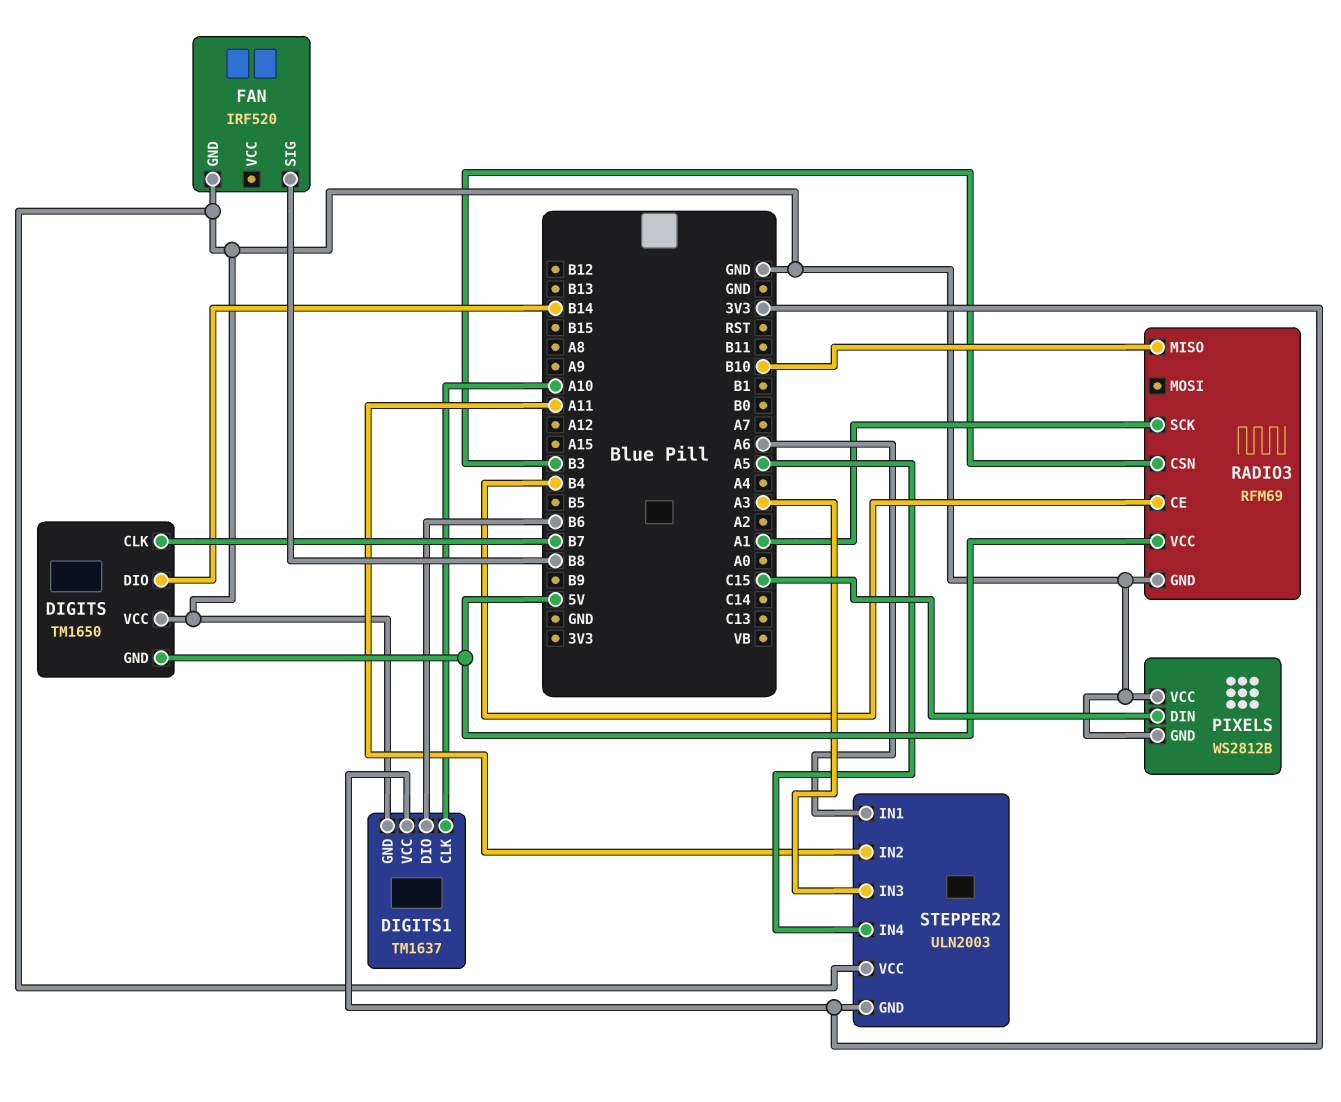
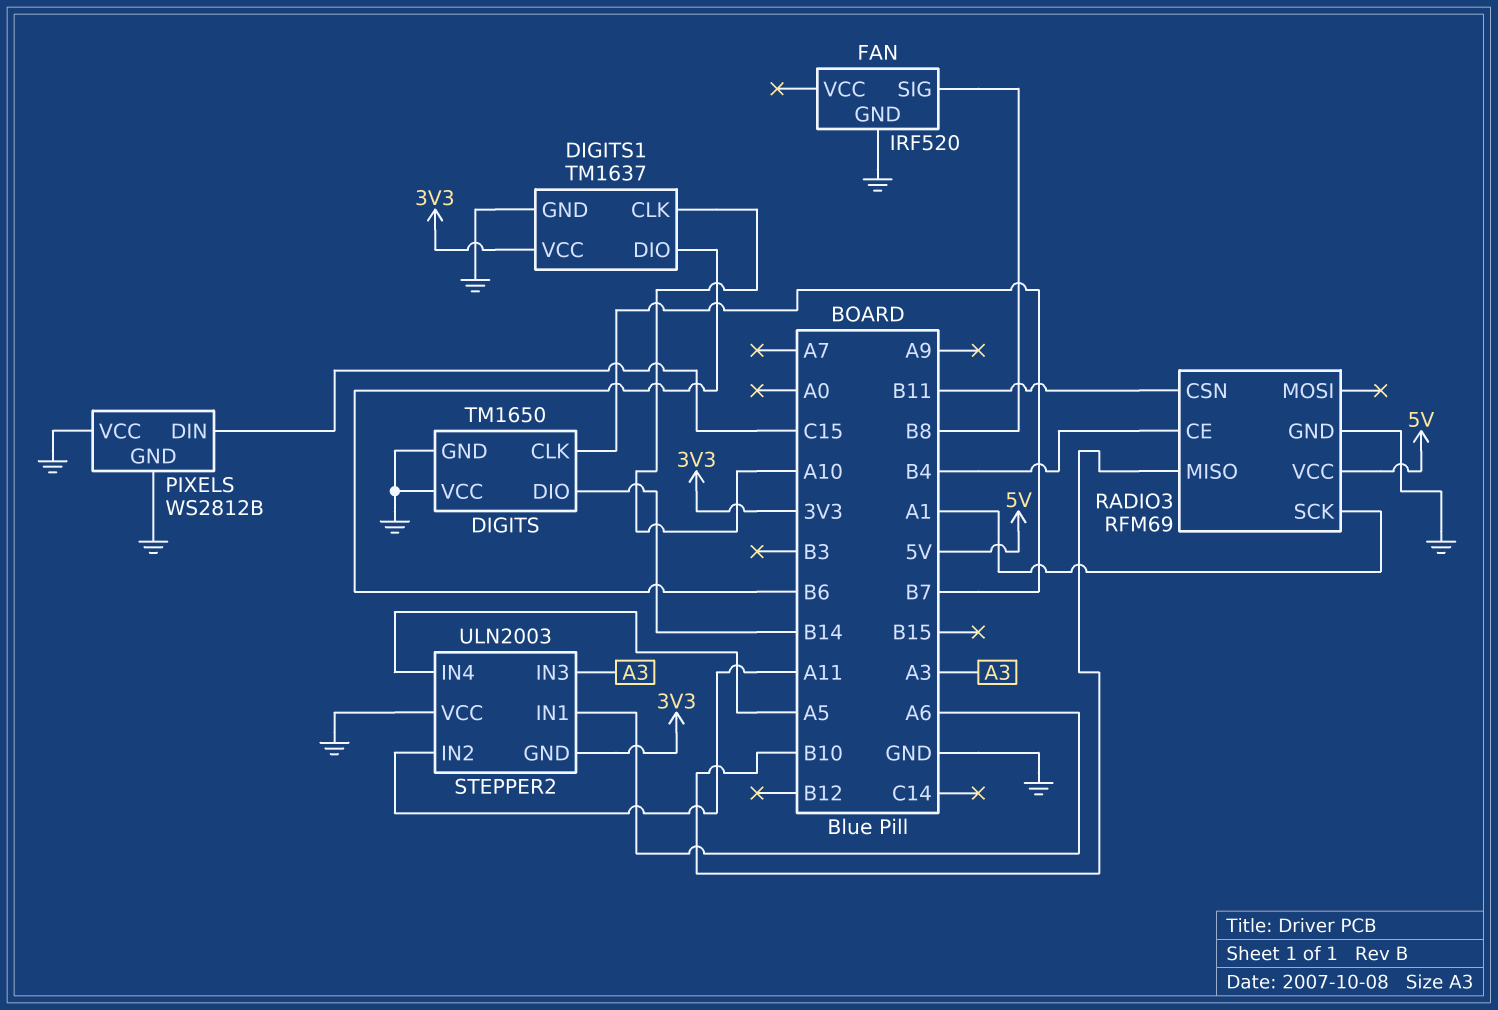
DIGITS pin GND: 5V -> GND
RADIO3 pin CSN: B3 -> B11

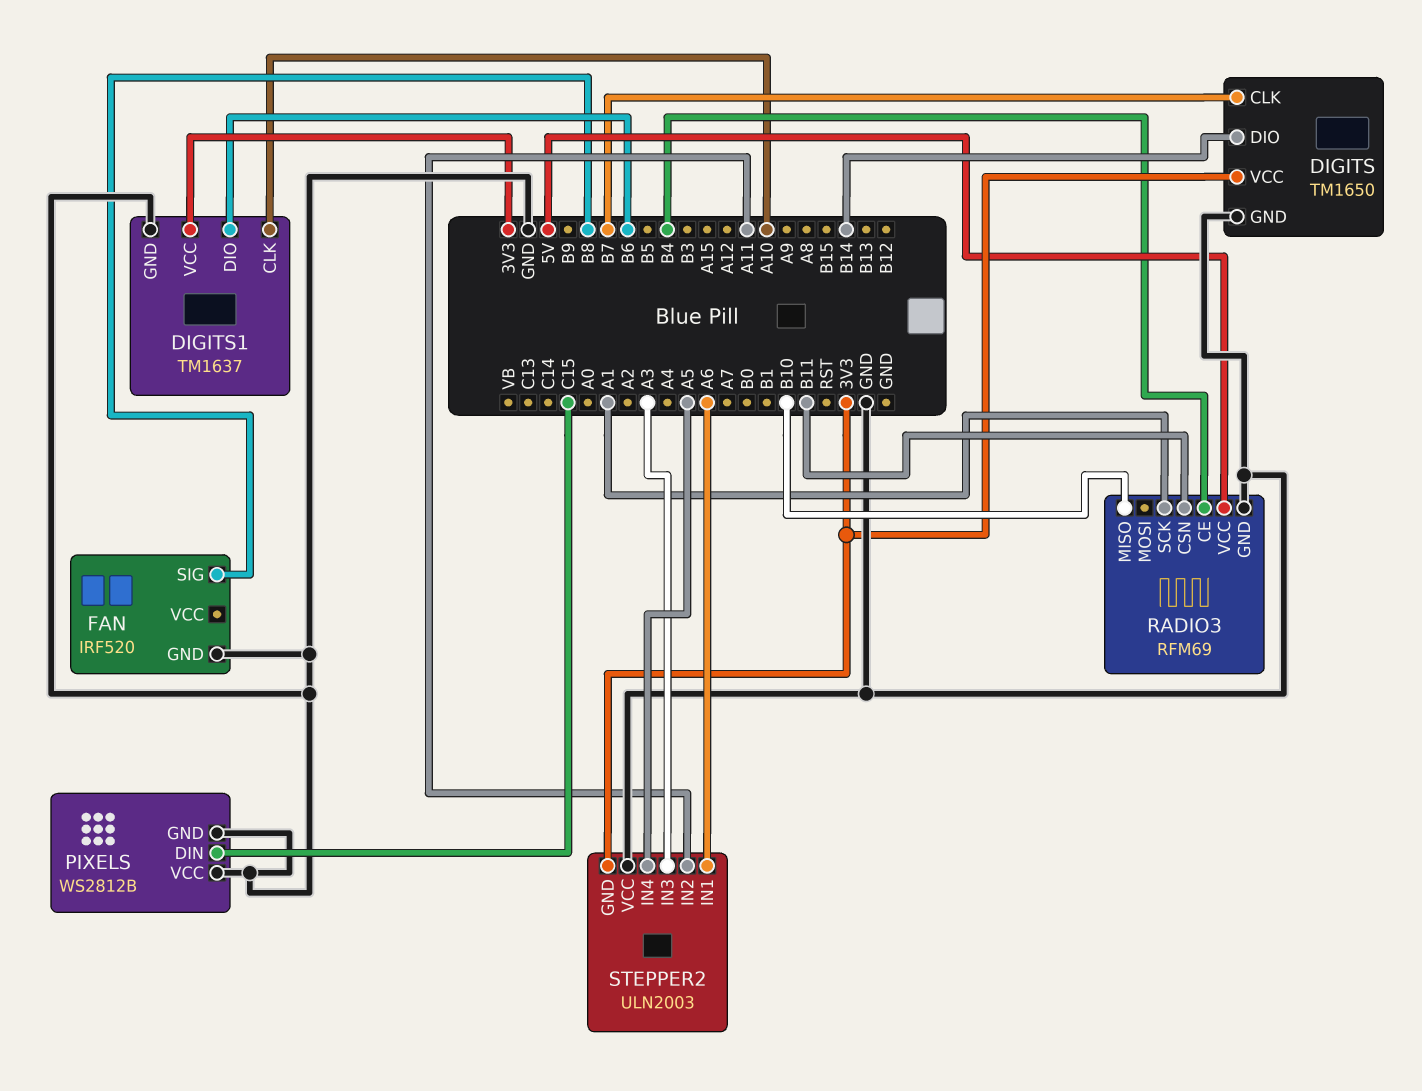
DIGITS pin VCC: GND -> 3V3

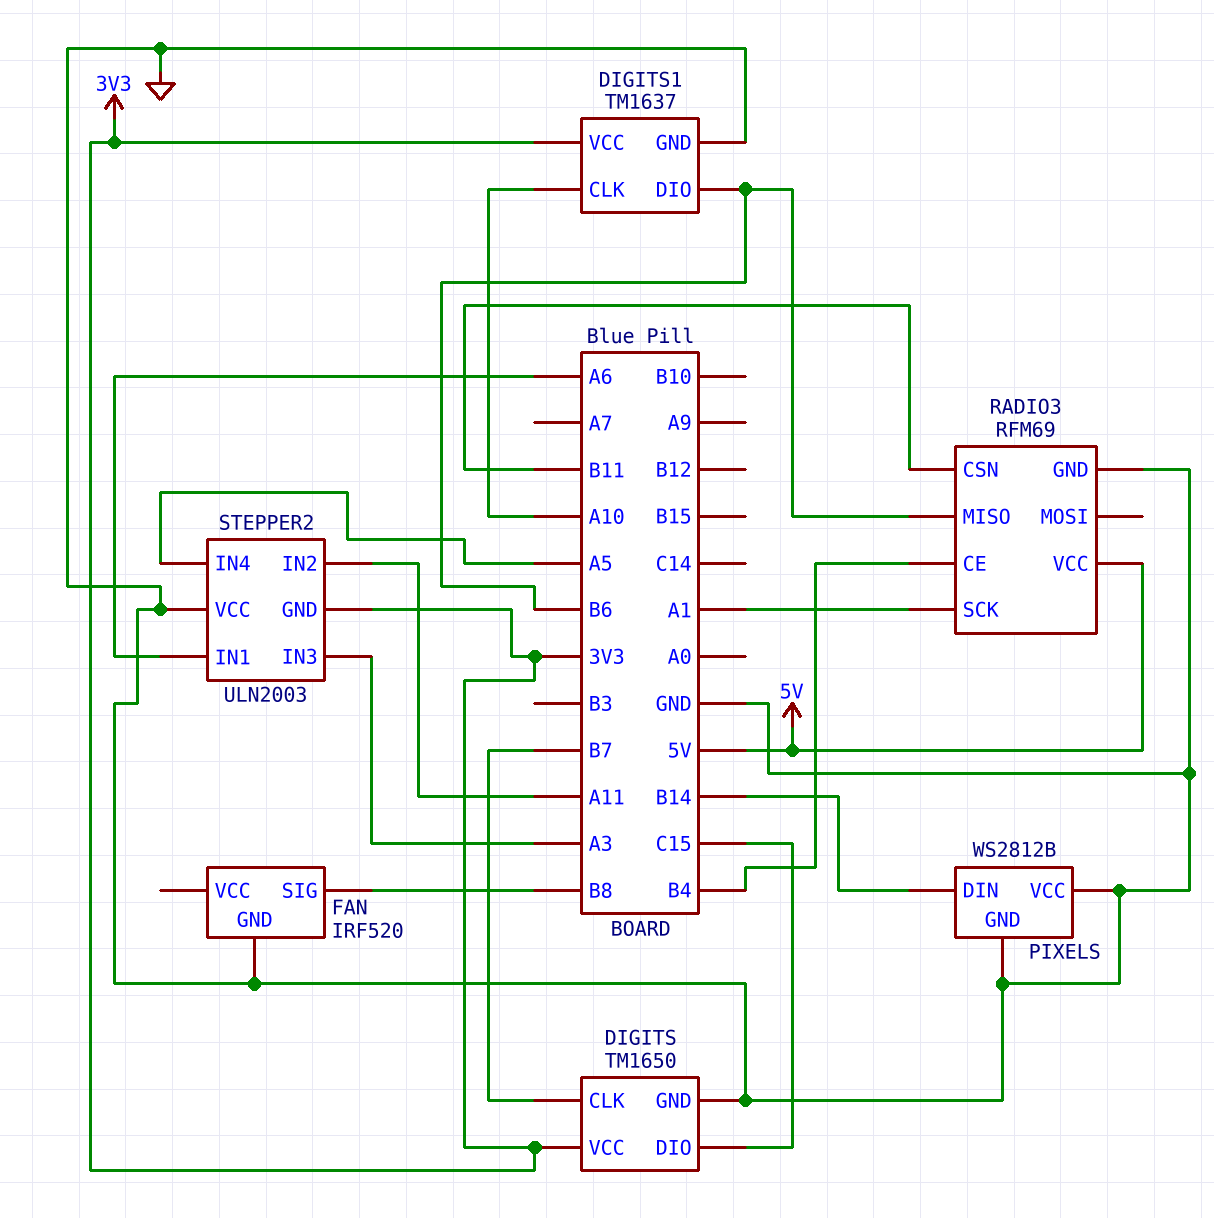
DIGITS pin DIO: B14 -> C15
PIXELS pin DIN: C15 -> B14
RADIO3 pin MISO: B10 -> B6

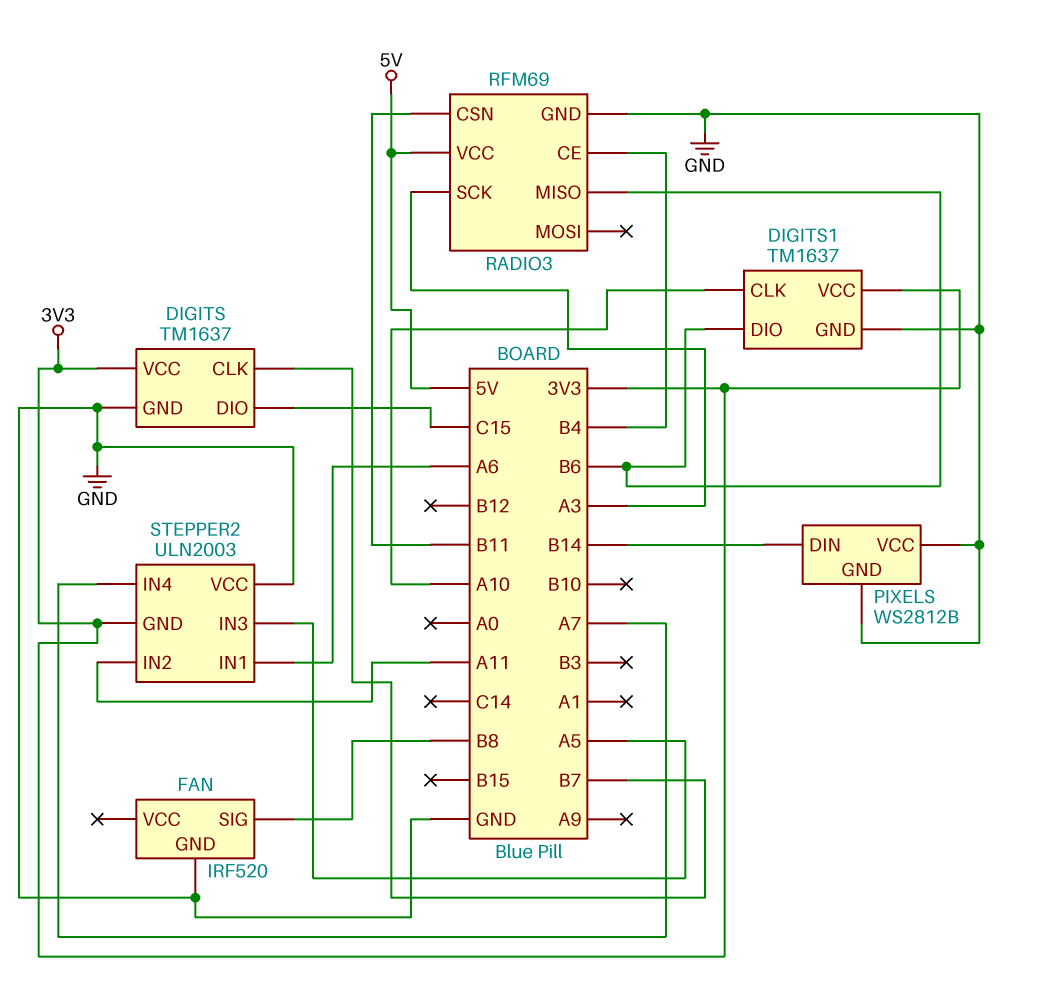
DIGITS: TM1650 -> TM1637
RADIO3 pin SCK: A1 -> A3
STEPPER2 pin IN3: A3 -> A5
STEPPER2 pin IN4: A5 -> A7

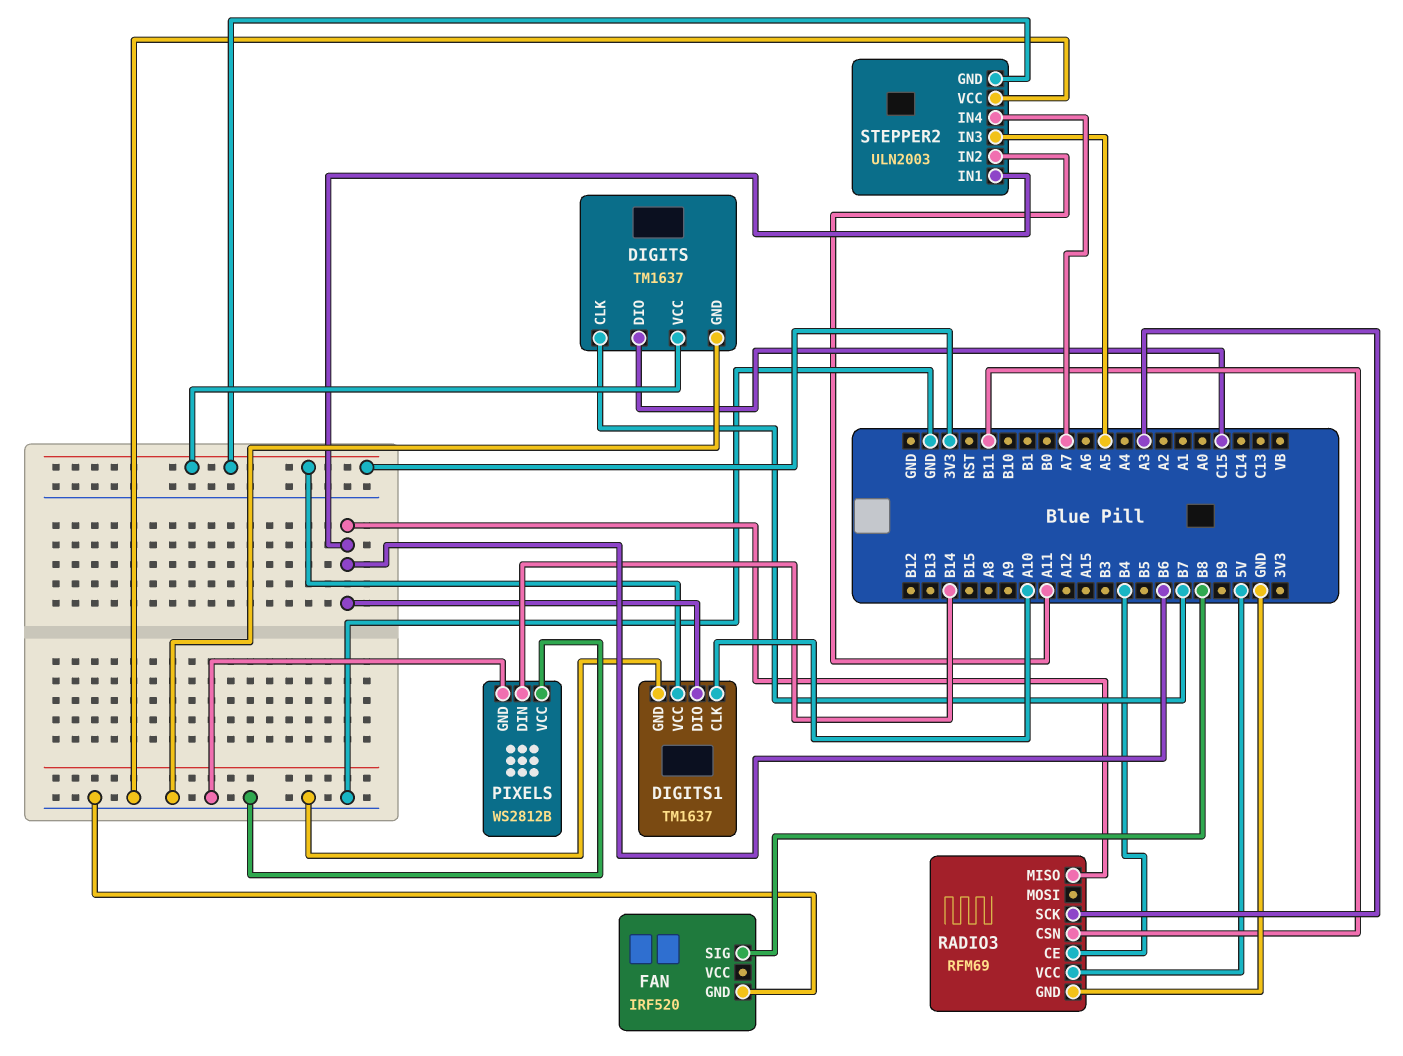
STEPPER2 pin IN1: A6 -> B6

